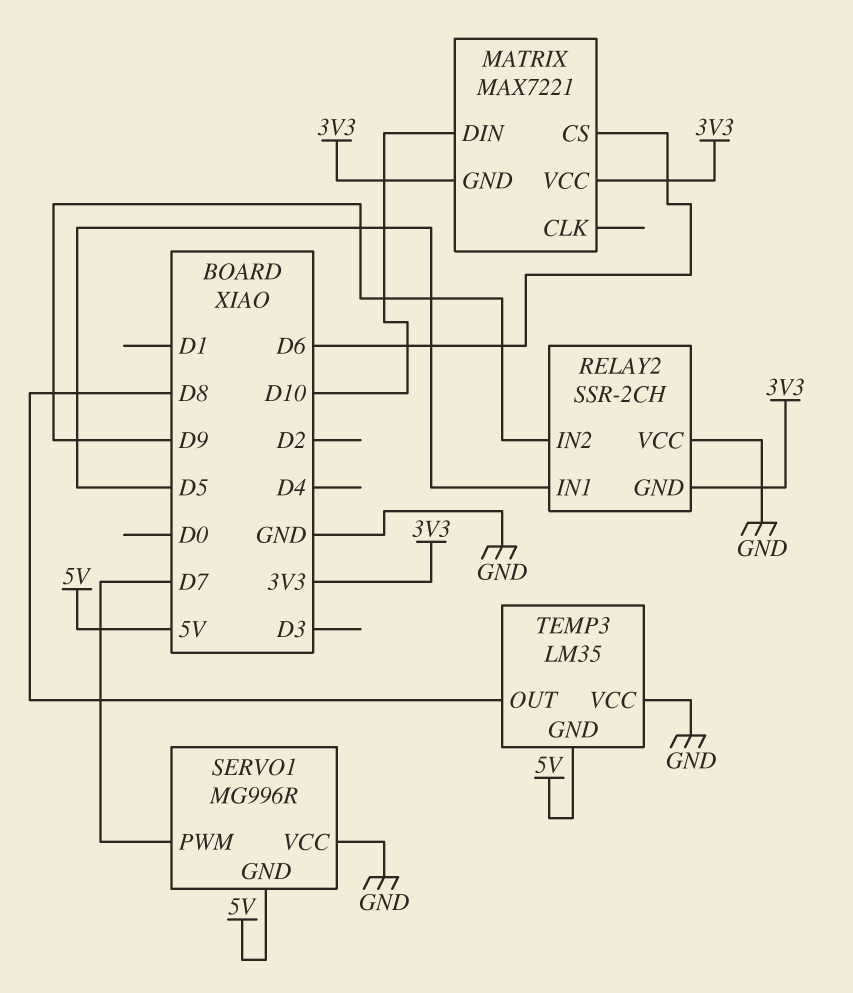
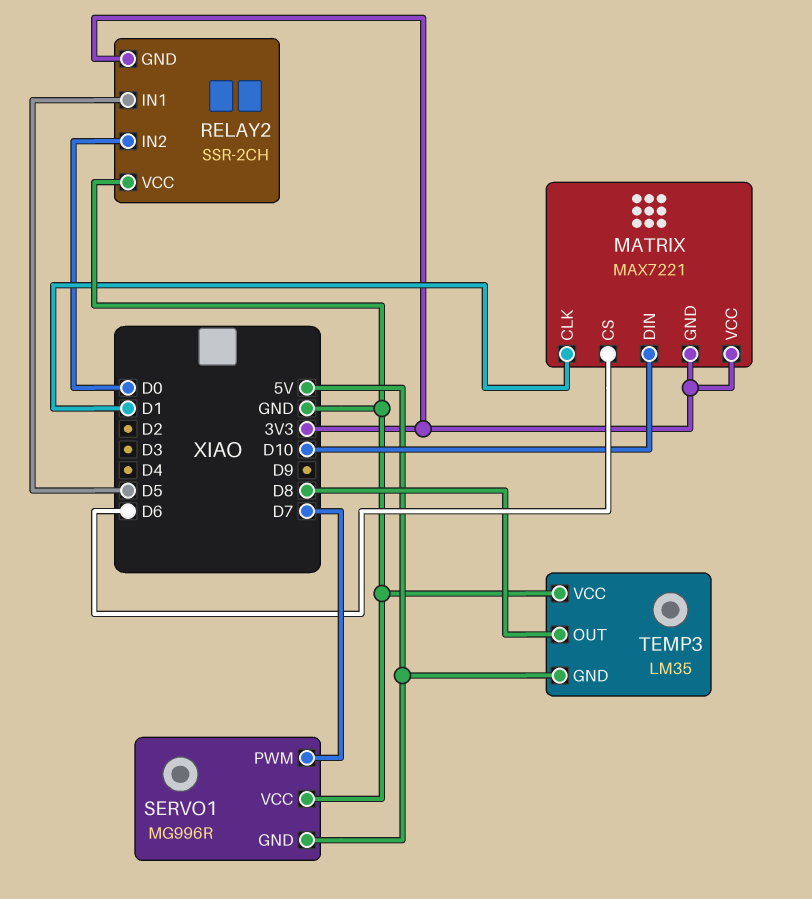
MATRIX pin CLK: none -> D1
RELAY2 pin IN2: D9 -> D0

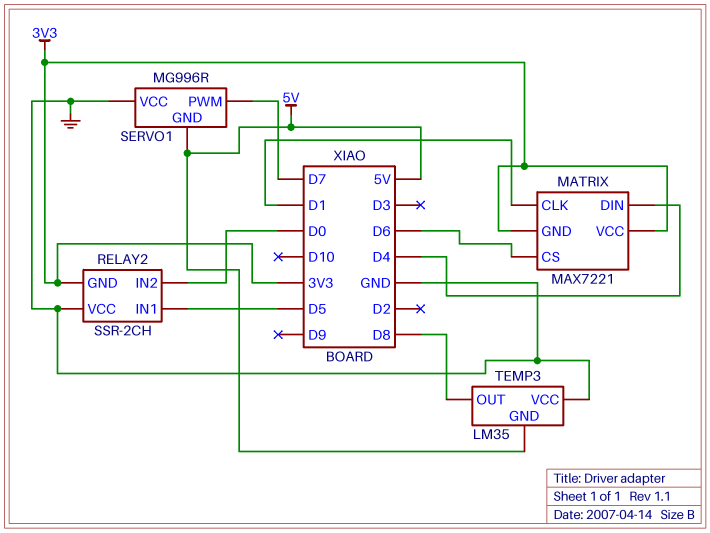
MATRIX pin DIN: D10 -> D4

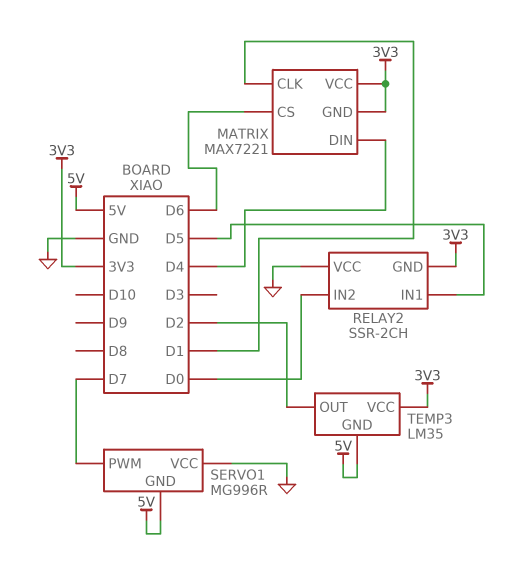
TEMP3 pin OUT: D8 -> D2
TEMP3 pin VCC: GND -> 3V3

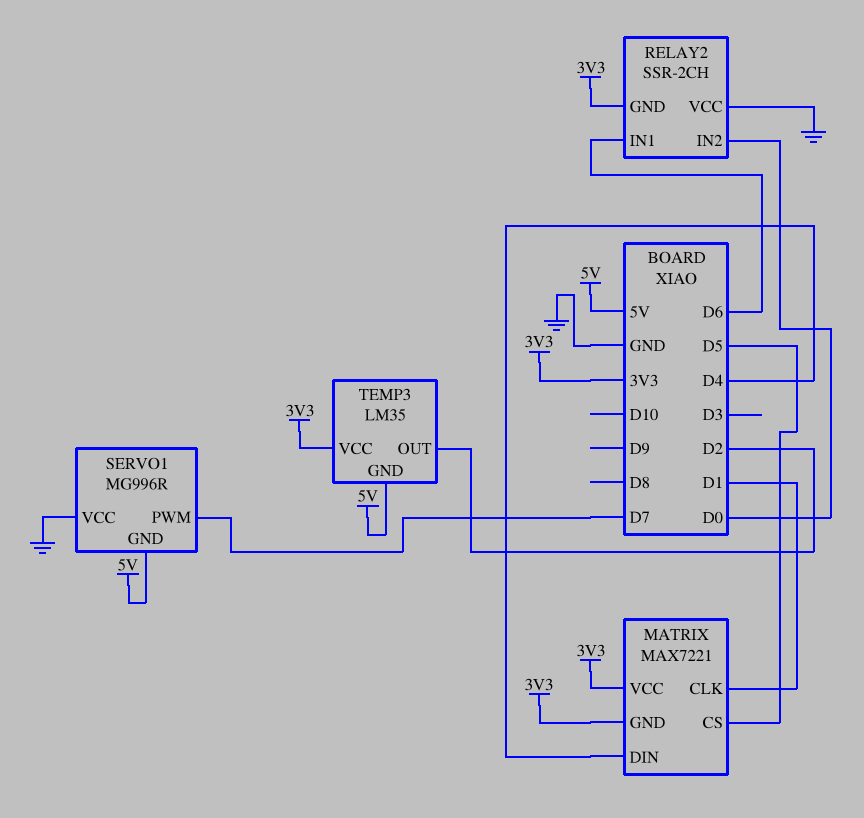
MATRIX pin CS: D6 -> D5
RELAY2 pin IN1: D5 -> D6

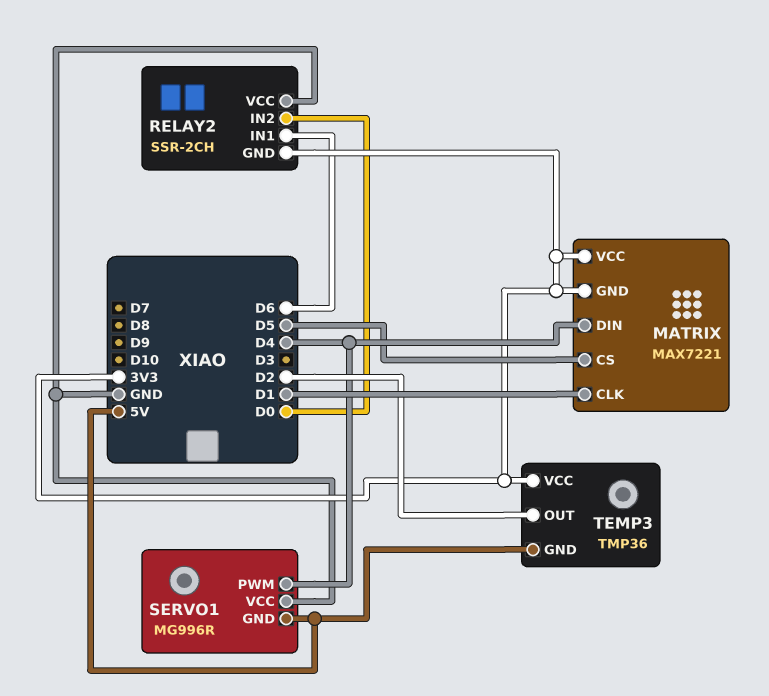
SERVO1 pin PWM: D7 -> D4
TEMP3: LM35 -> TMP36

